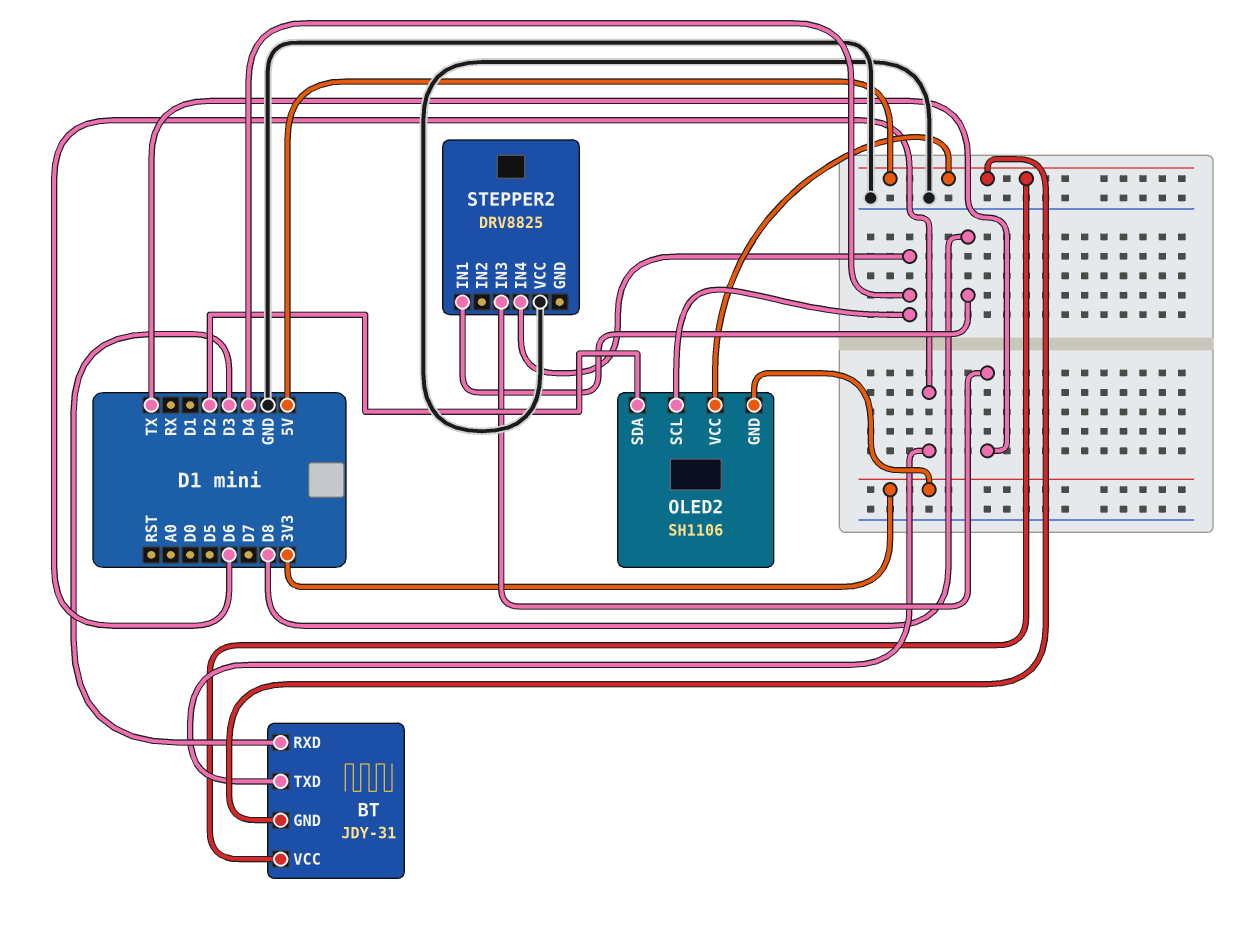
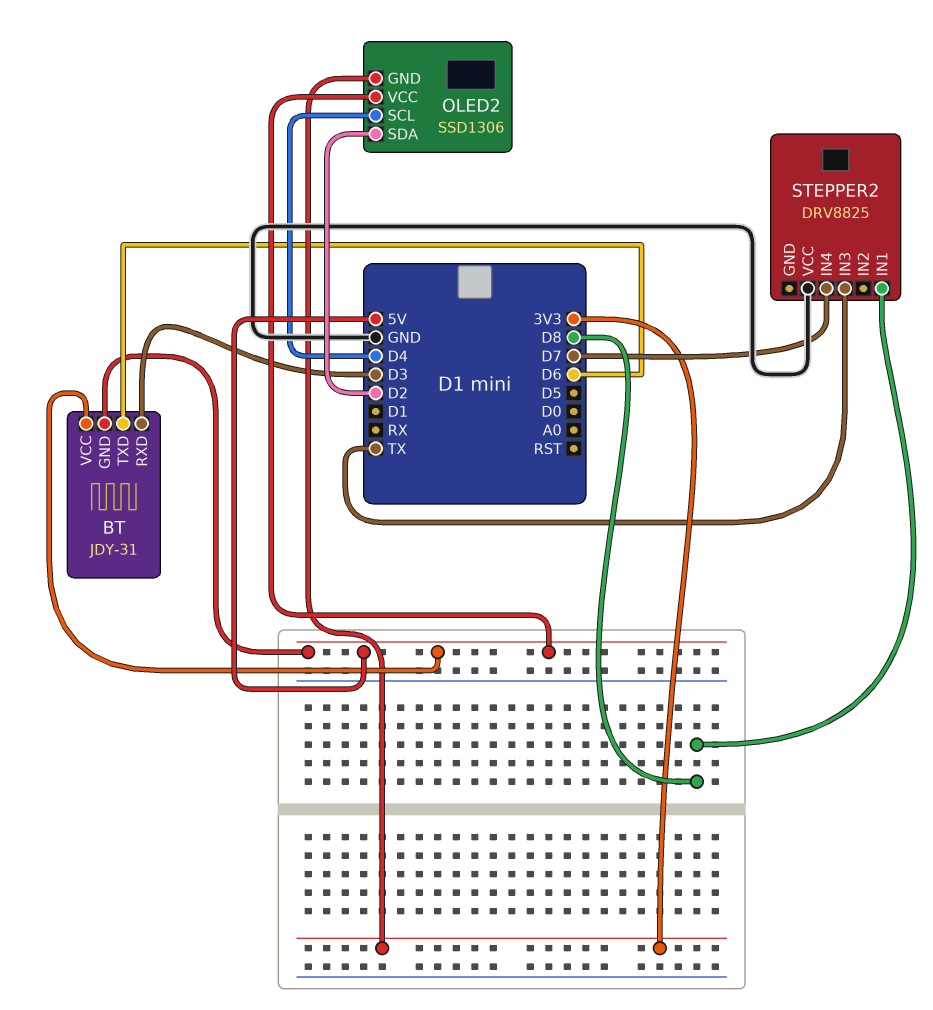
OLED2: SH1106 -> SSD1306
STEPPER2 pin IN4: D4 -> D7

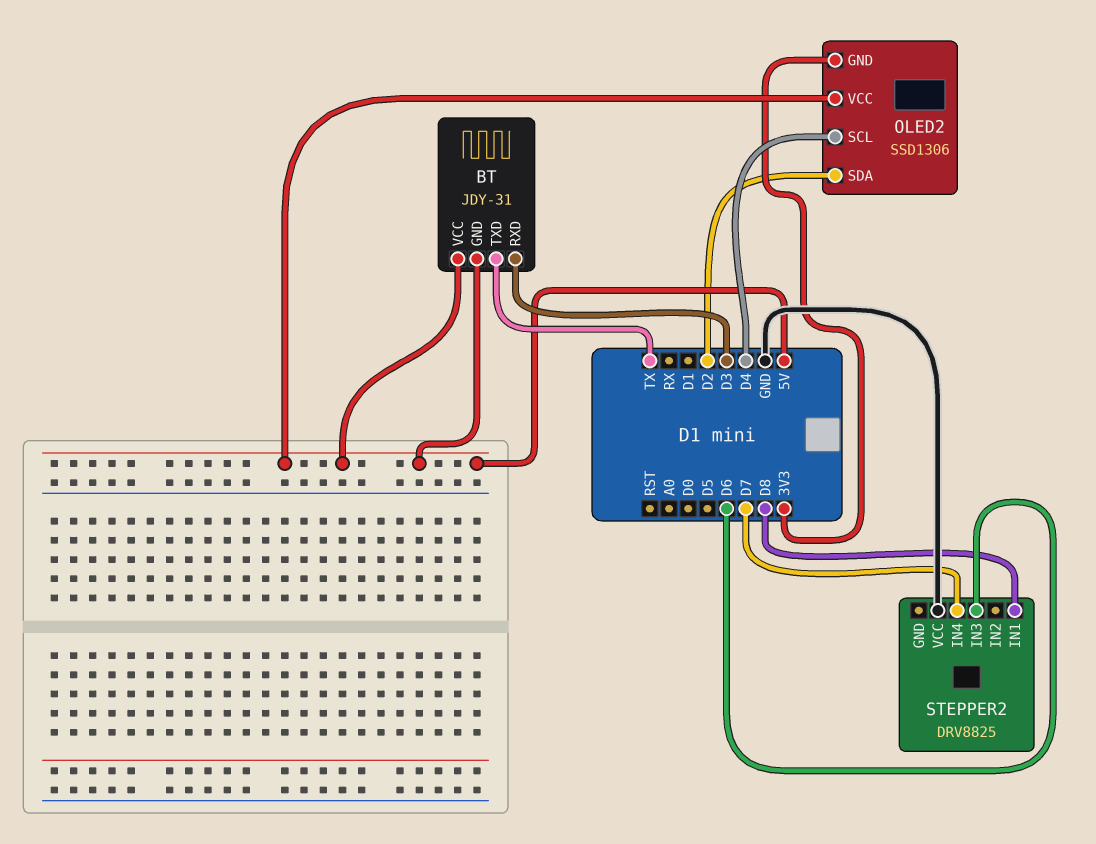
BT pin TXD: D6 -> TX
STEPPER2 pin IN3: TX -> D6

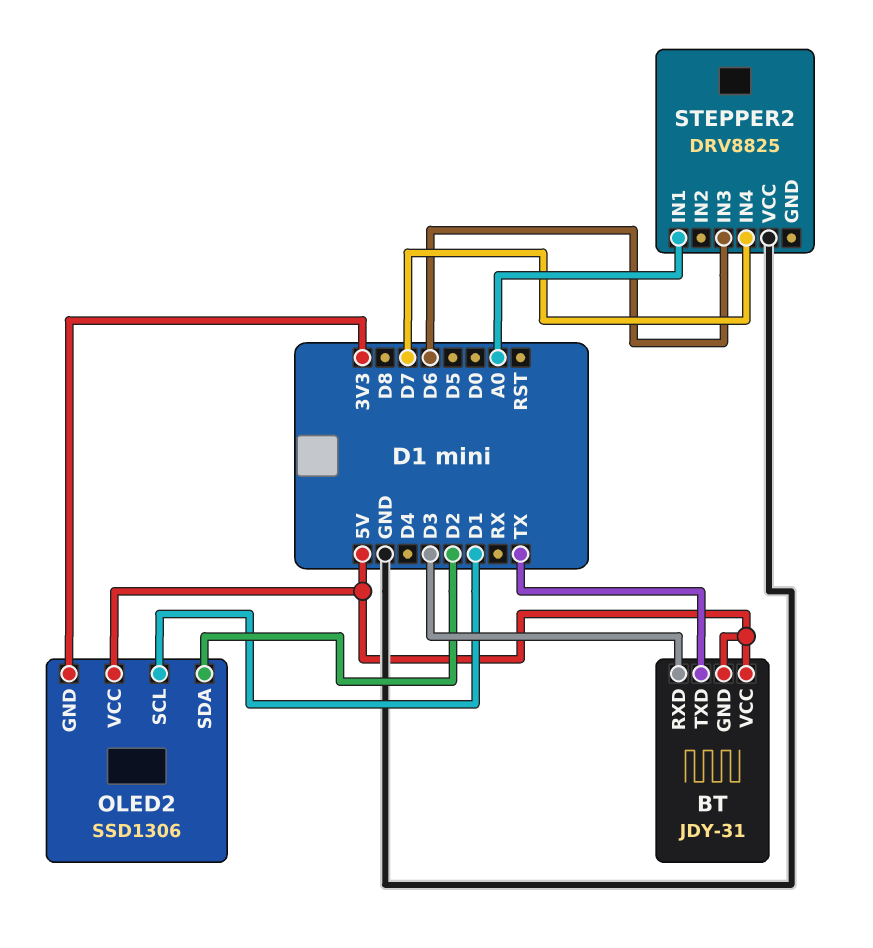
OLED2 pin SCL: D4 -> D1
STEPPER2 pin IN1: D8 -> A0

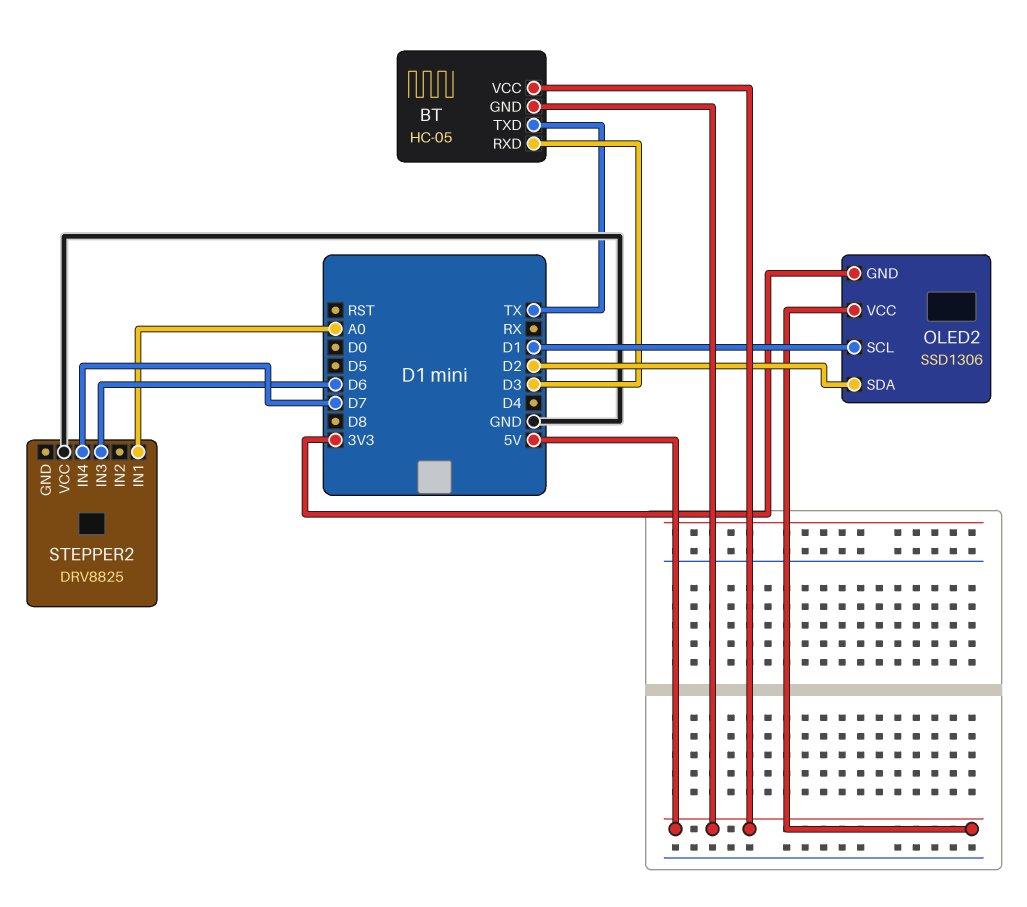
BT: JDY-31 -> HC-05

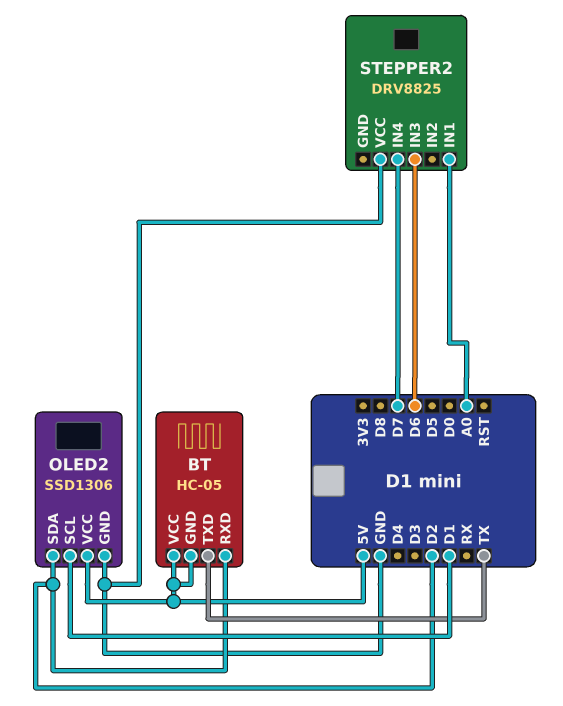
BT pin RXD: D3 -> D2
OLED2 pin GND: 3V3 -> GND

